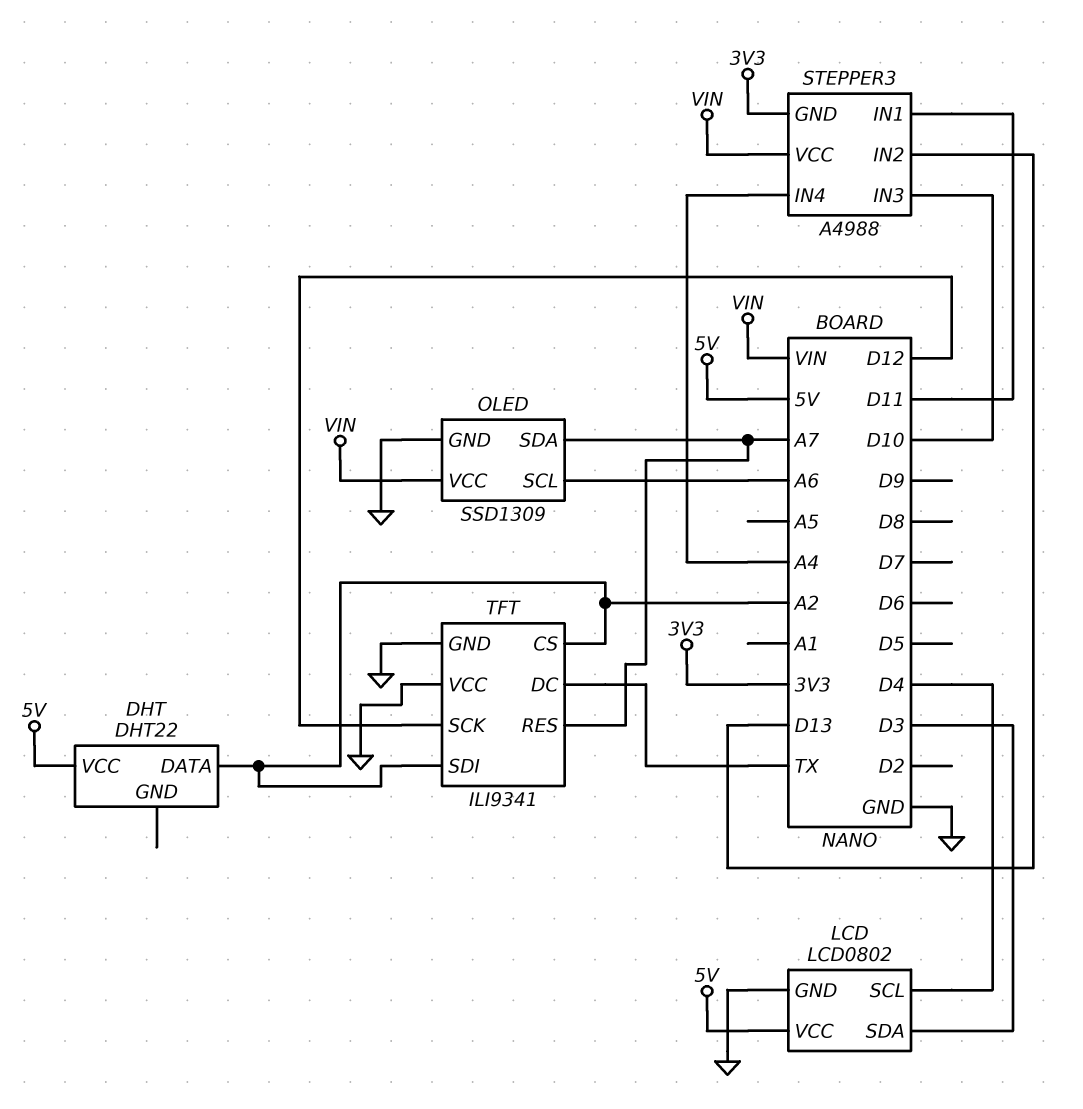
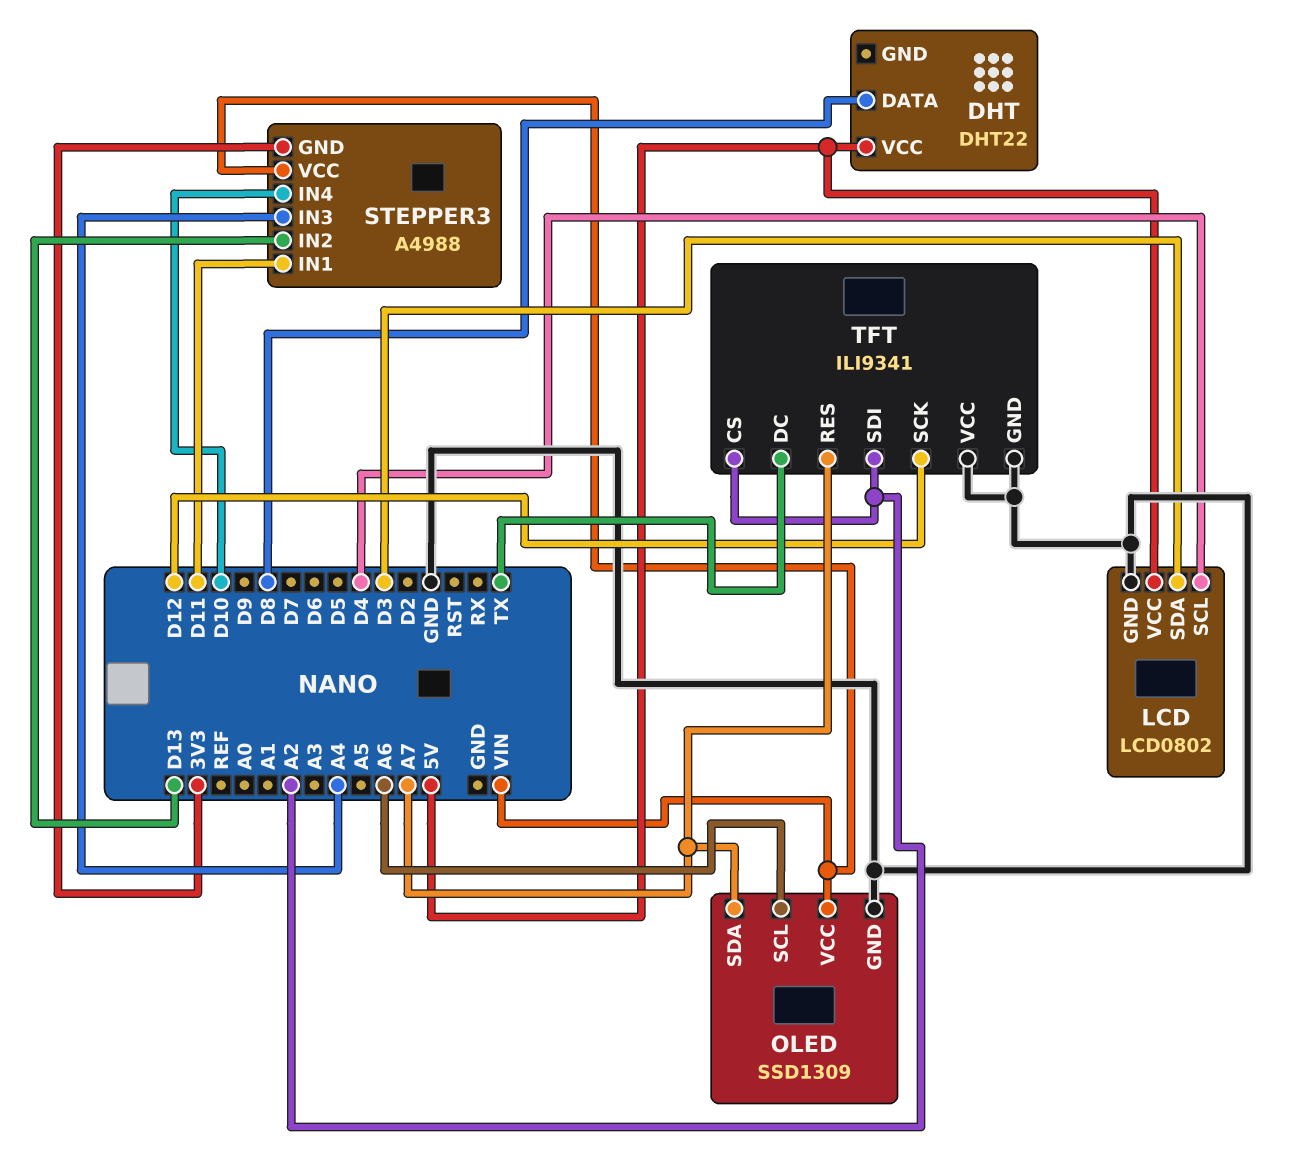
DHT pin DATA: A2 -> D8
STEPPER3 pin IN3: D10 -> A4
STEPPER3 pin IN4: A4 -> D10

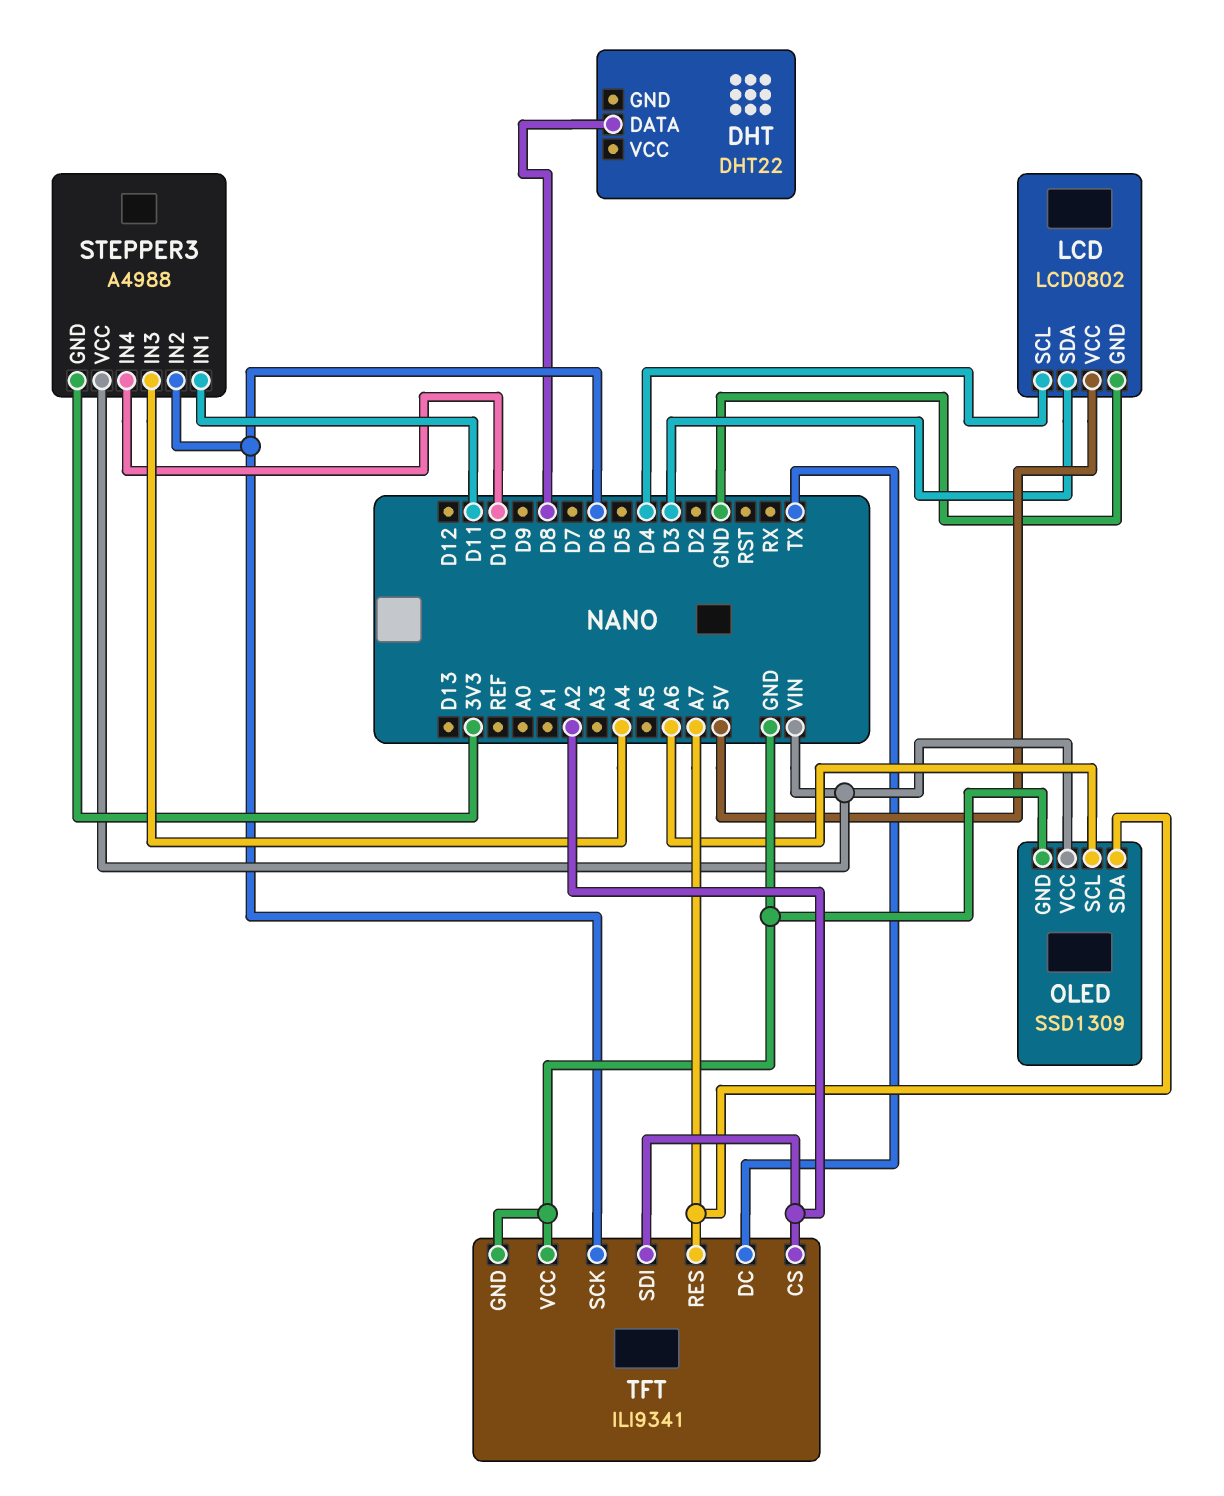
DHT pin VCC: 5V -> none
STEPPER3 pin IN2: D13 -> D6
TFT pin SCK: D12 -> D6

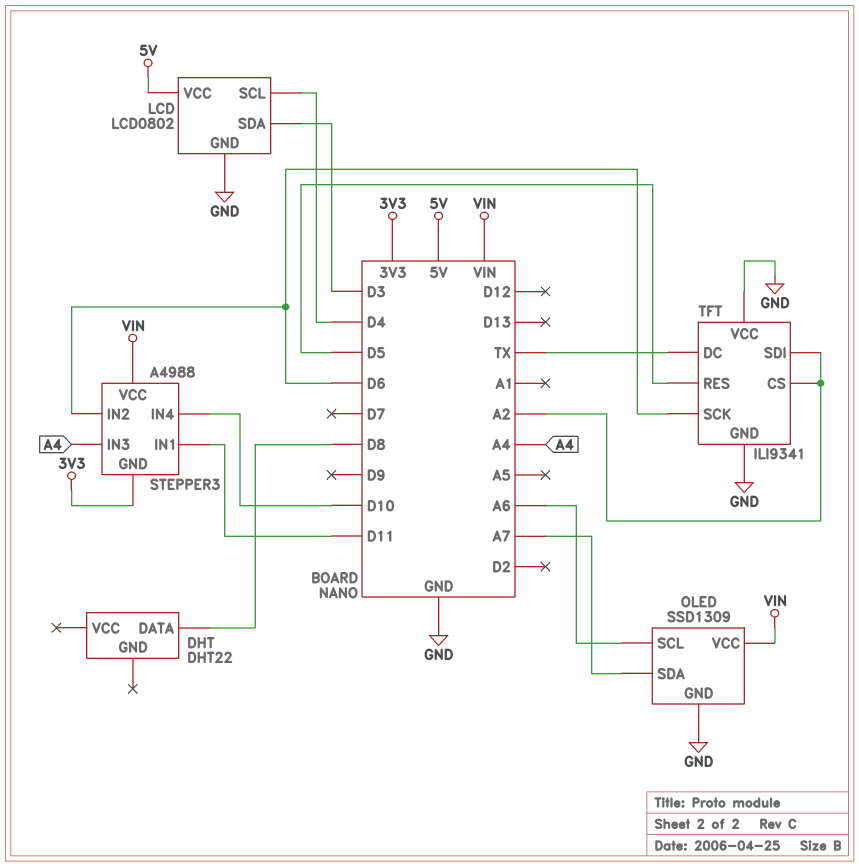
TFT pin RES: A7 -> D5

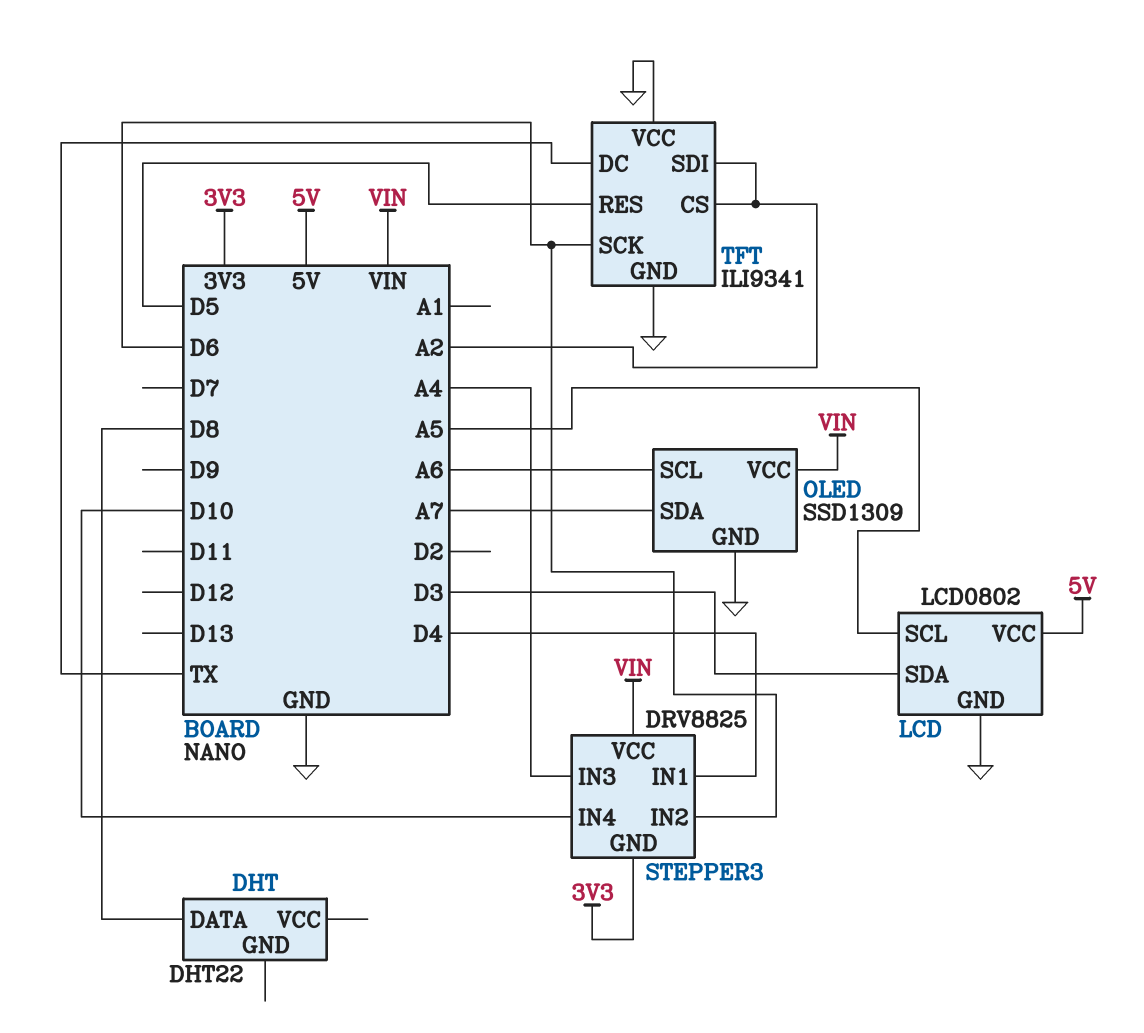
LCD pin SCL: D4 -> A5
STEPPER3: A4988 -> DRV8825
STEPPER3 pin IN1: D11 -> D4

